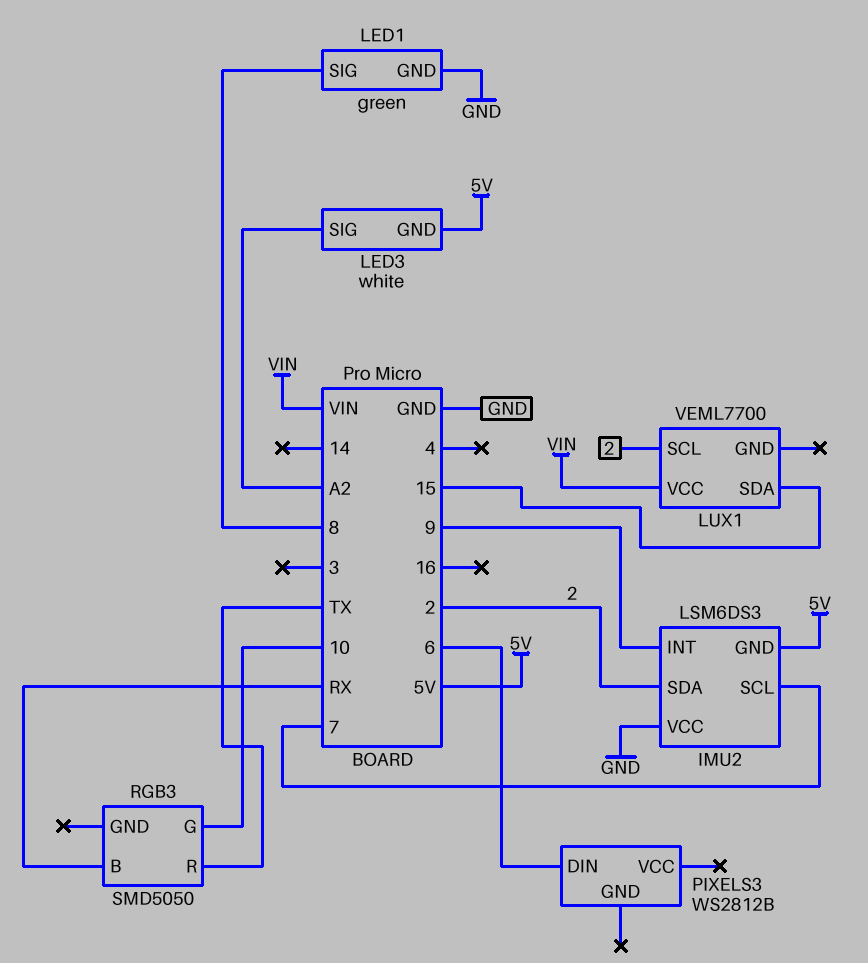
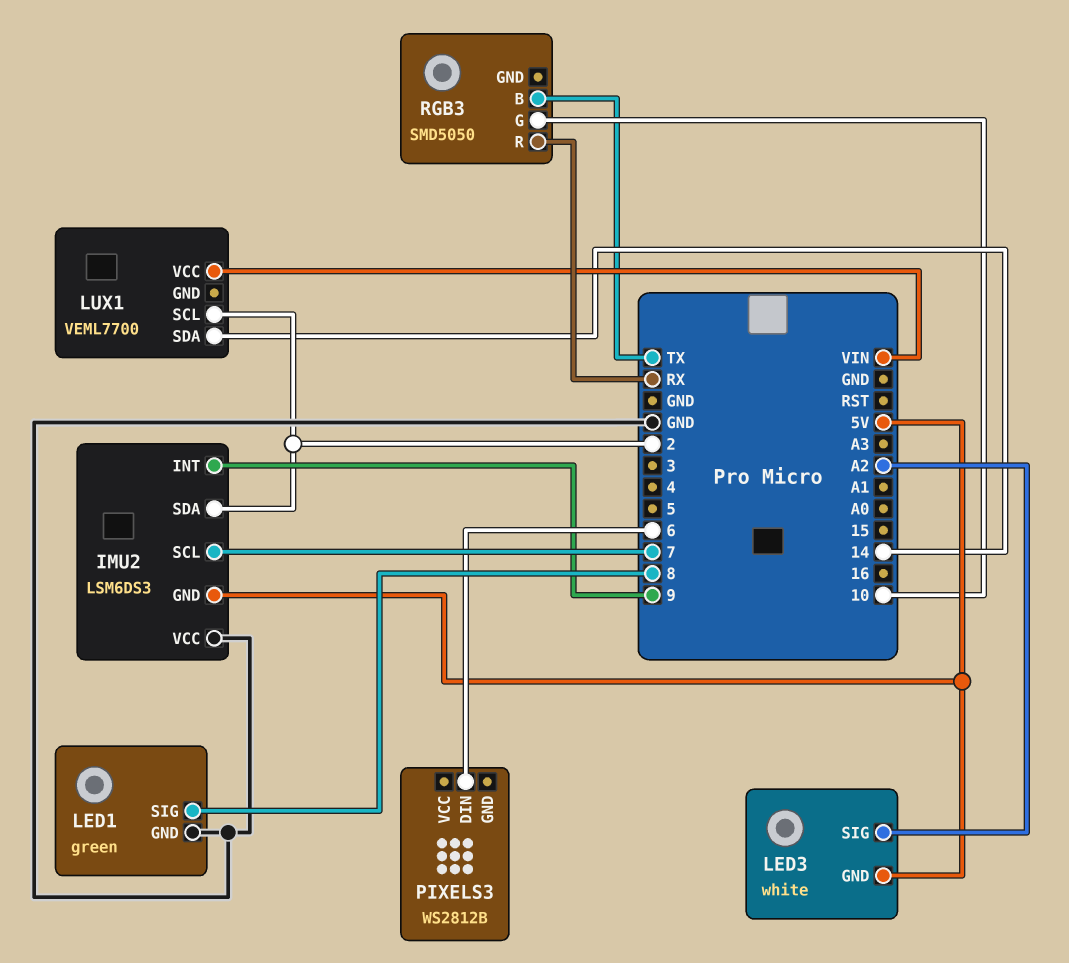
LUX1 pin SDA: 15 -> 14
RGB3 pin B: RX -> TX
RGB3 pin R: TX -> RX

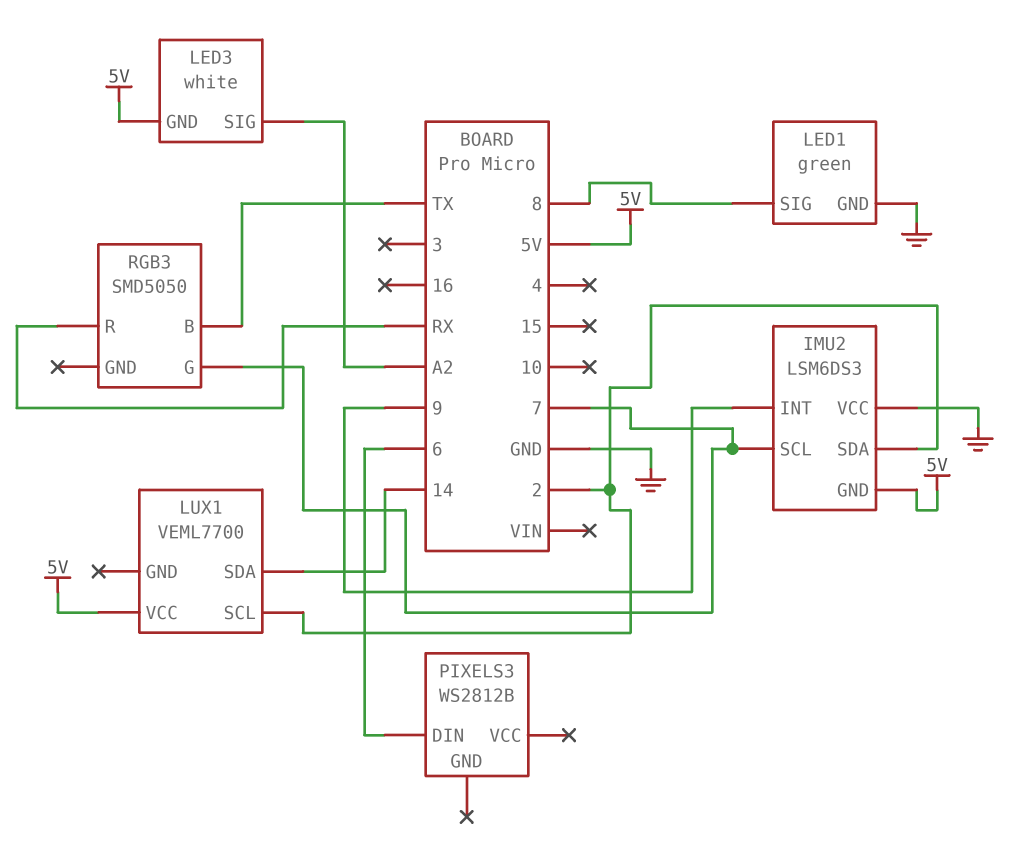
LUX1 pin VCC: VIN -> 5V
RGB3 pin G: 10 -> 7

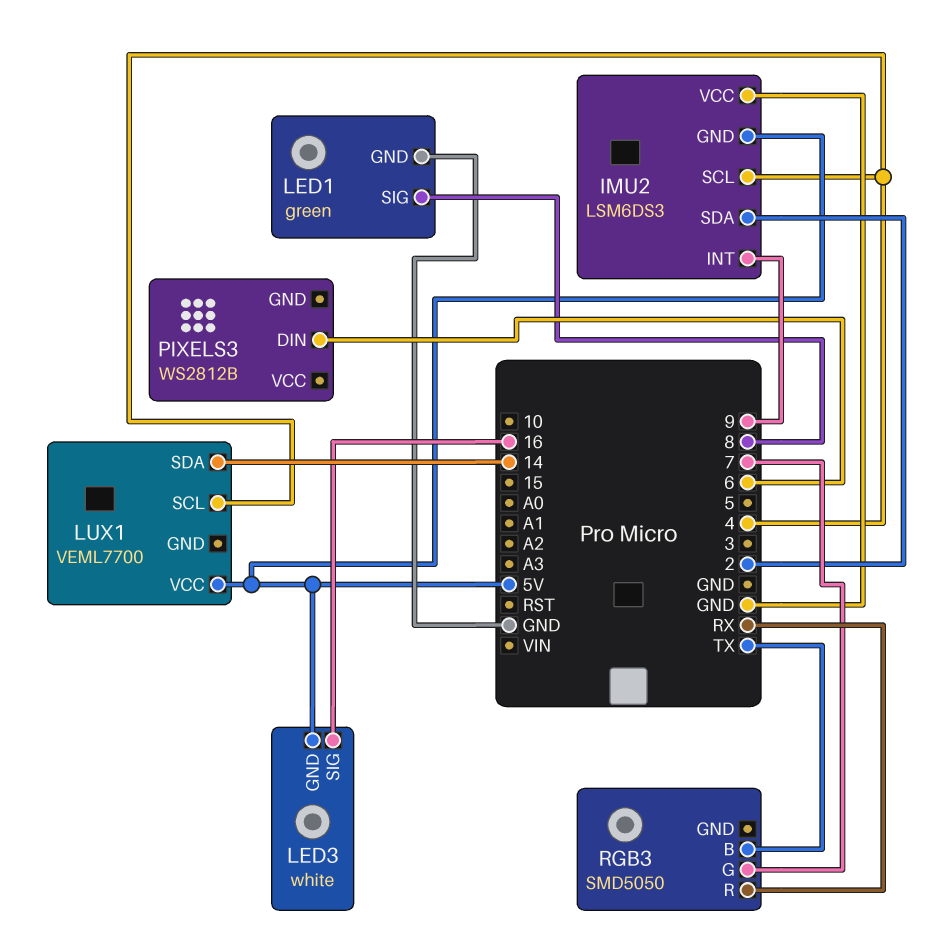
IMU2 pin SCL: 7 -> 4
LED3 pin SIG: A2 -> 16
LUX1 pin SCL: 2 -> 4

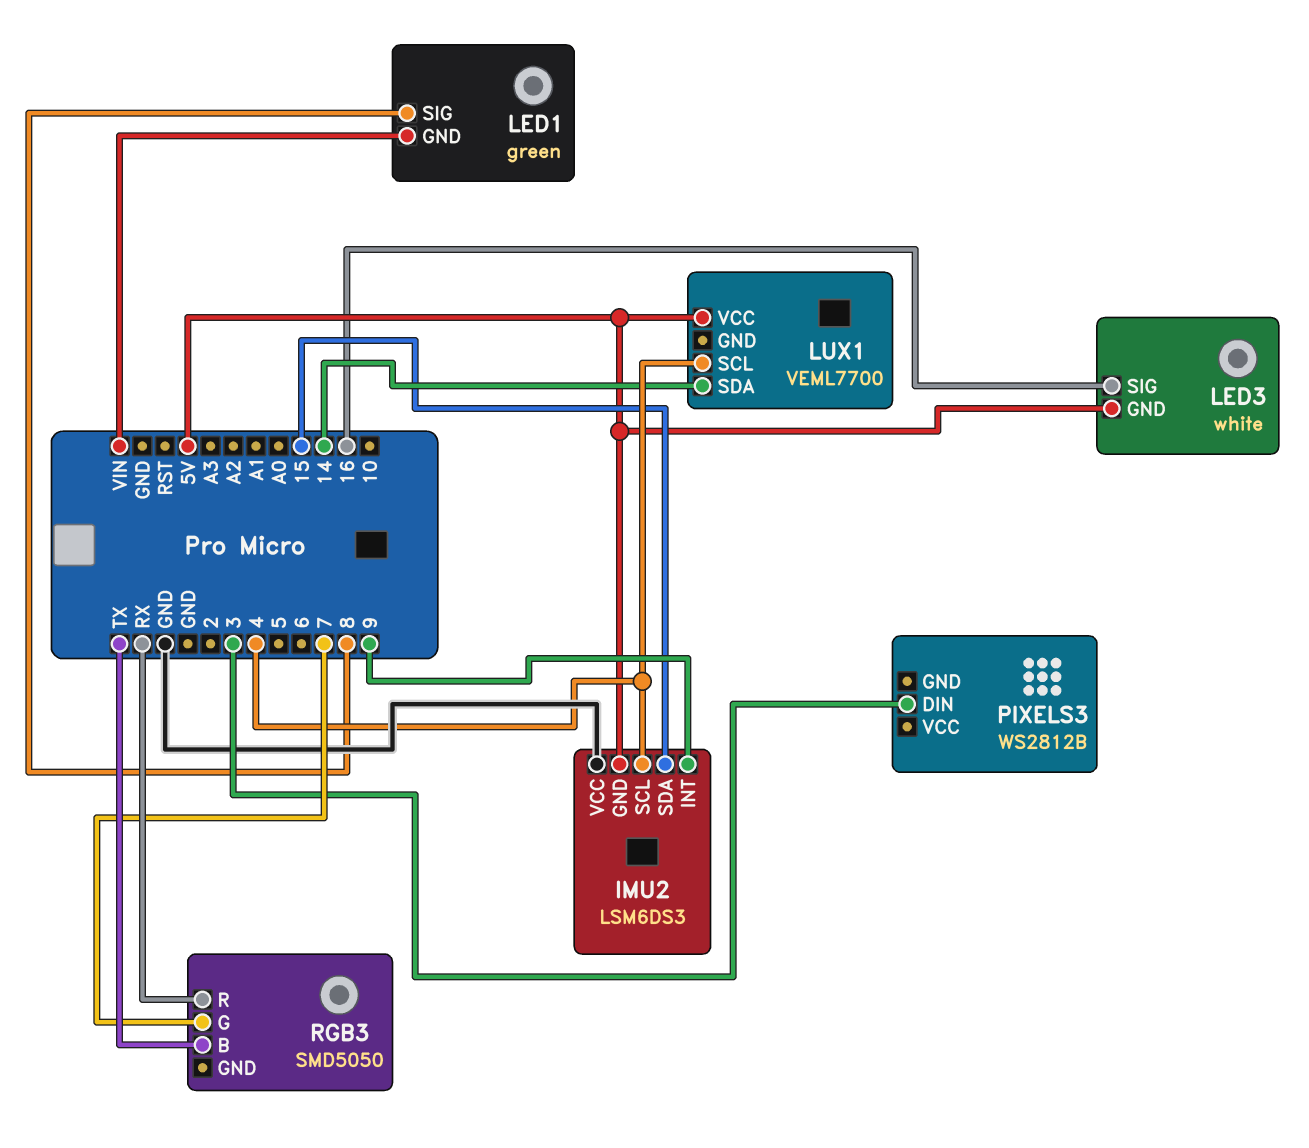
IMU2 pin SDA: 2 -> 15
LED1 pin GND: GND -> VIN
PIXELS3 pin DIN: 6 -> 3

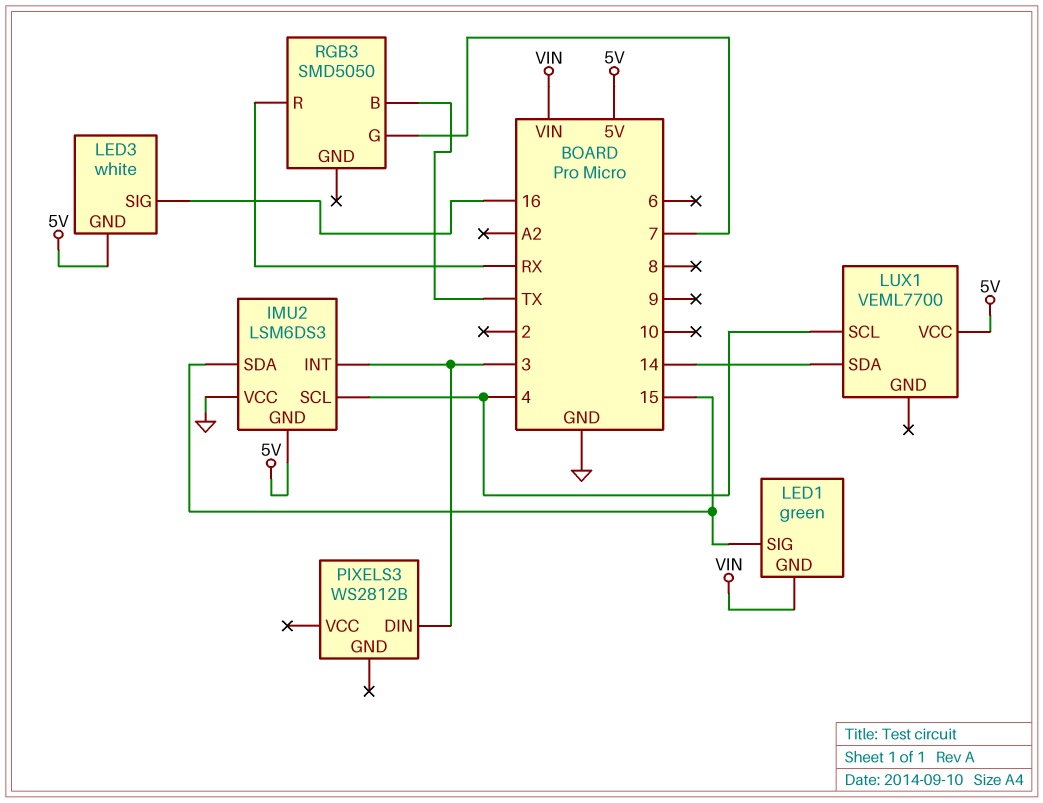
IMU2 pin INT: 9 -> 3
LED1 pin SIG: 8 -> 15

